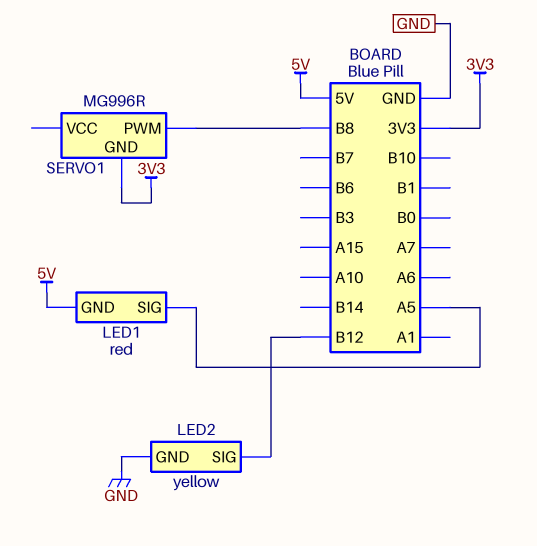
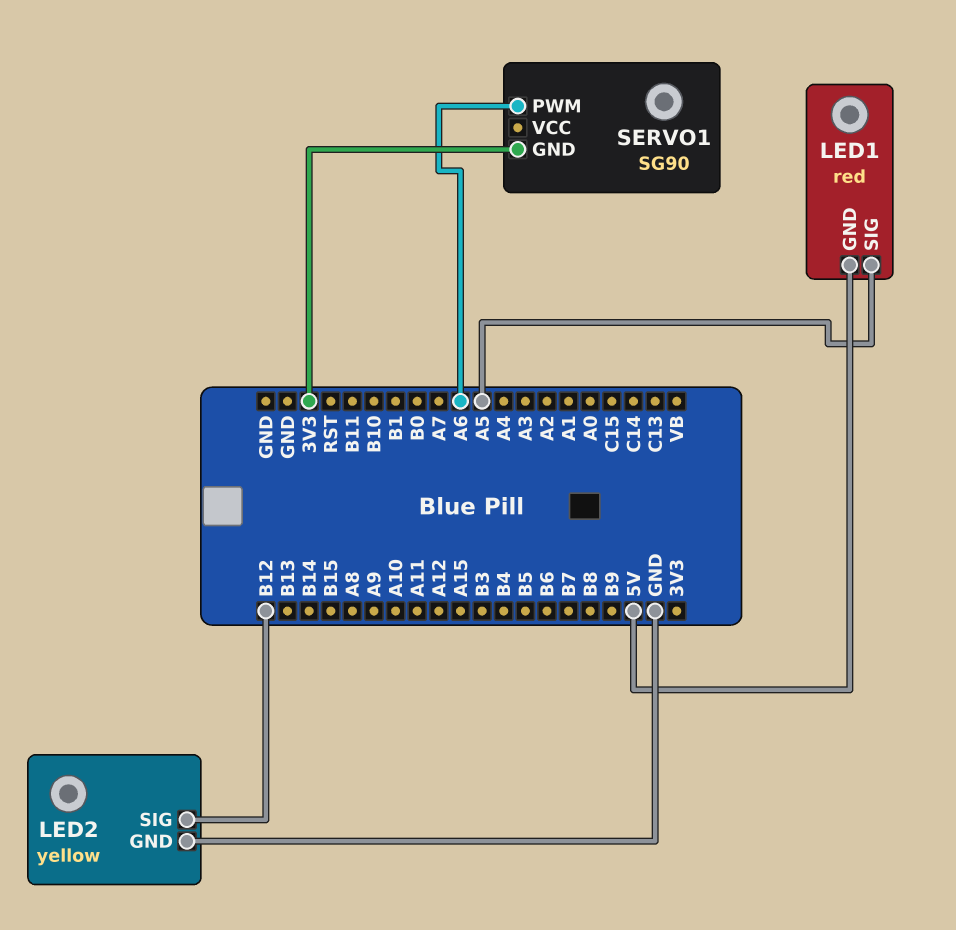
SERVO1: MG996R -> SG90
SERVO1 pin PWM: B8 -> A6

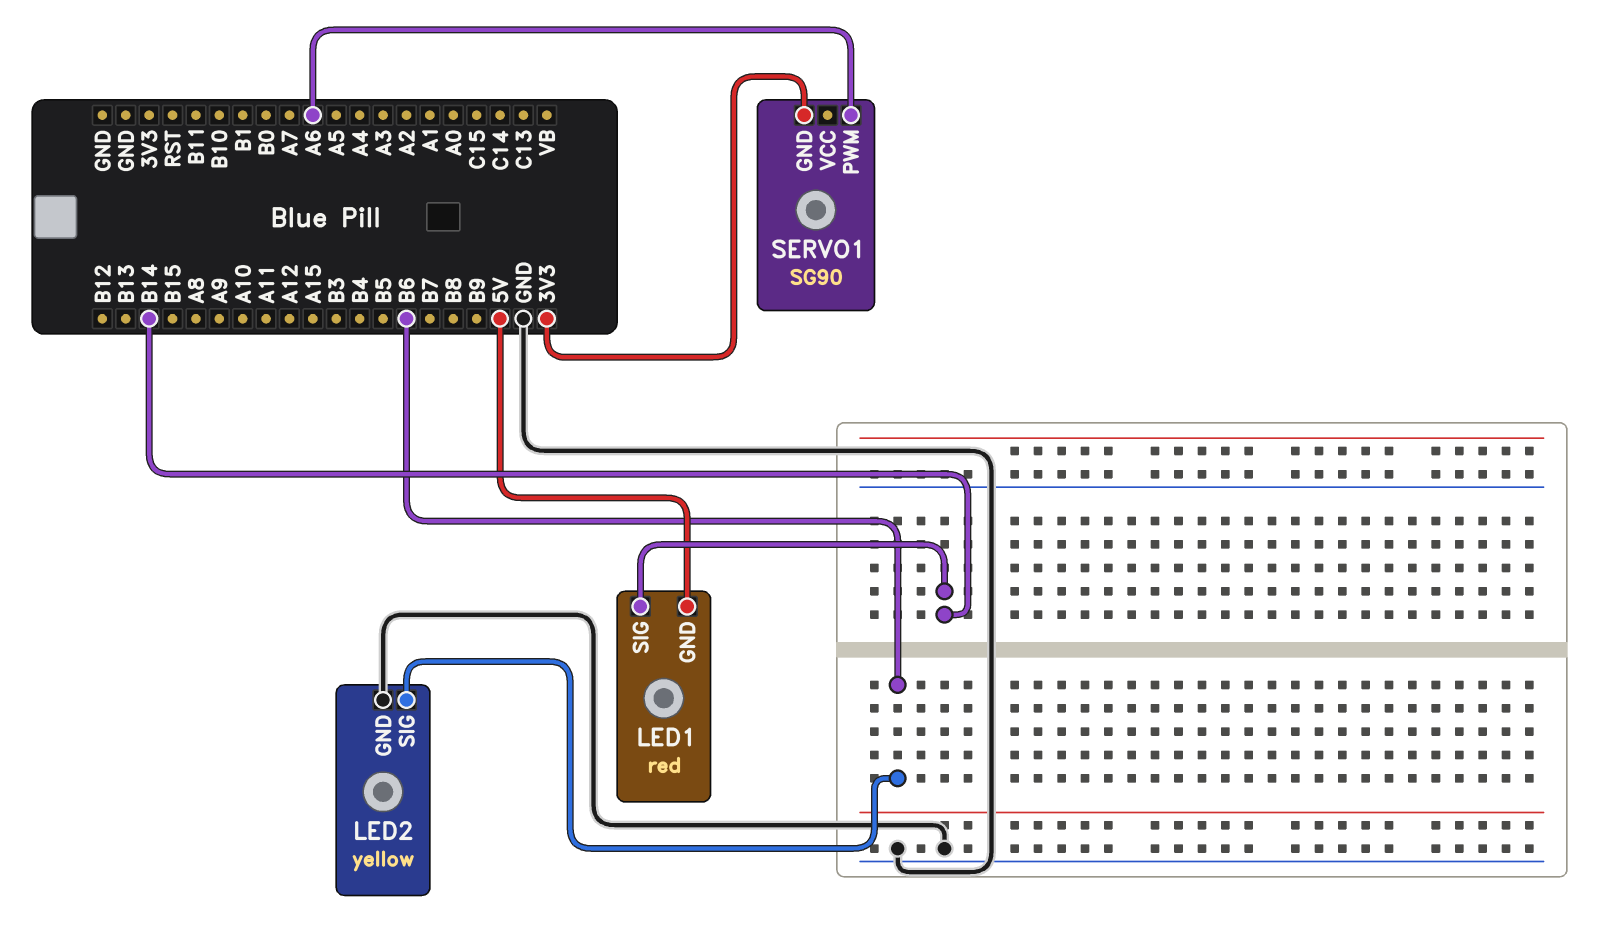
LED1 pin SIG: A5 -> B14
LED2 pin SIG: B12 -> B6

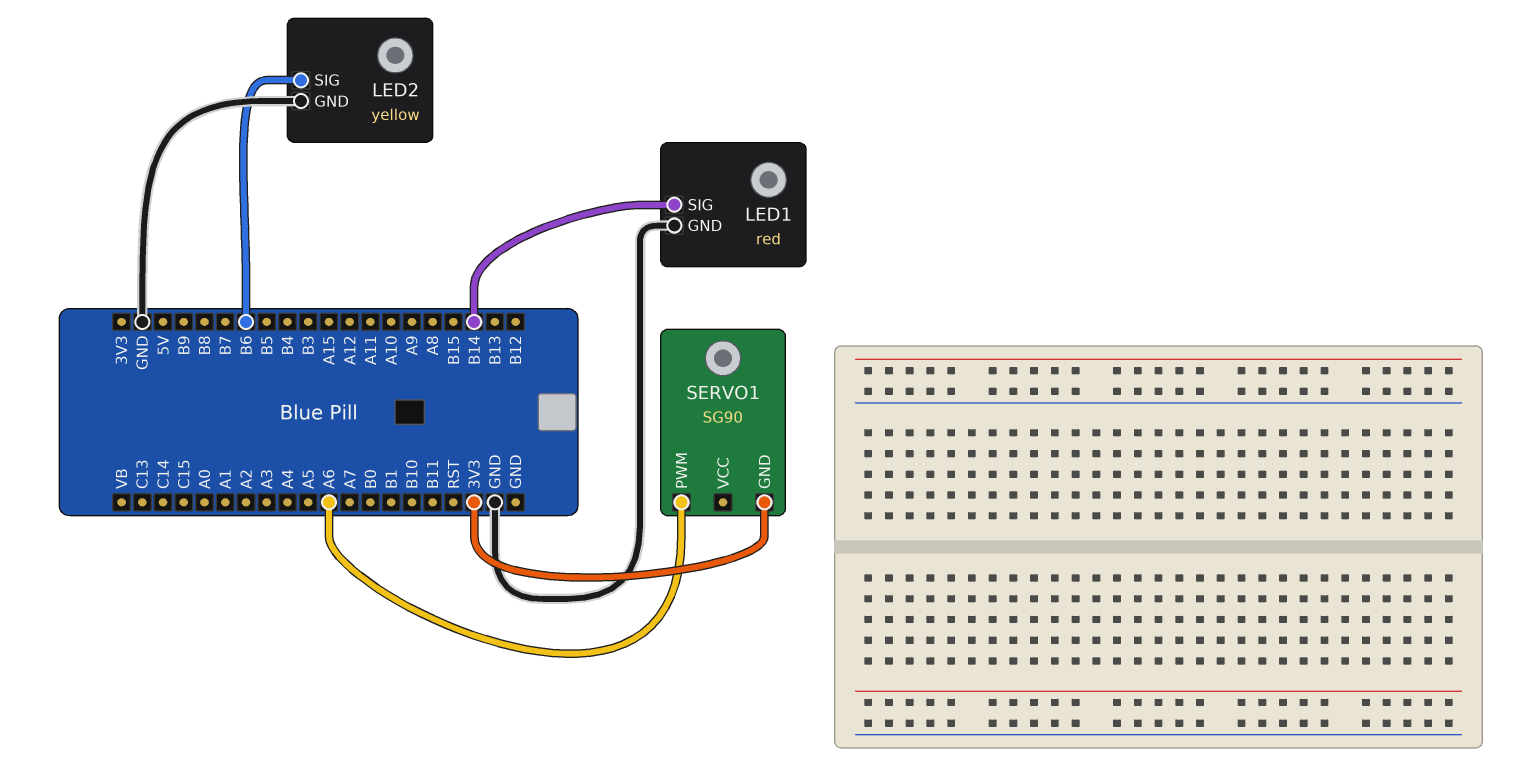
LED1 pin GND: 5V -> GND

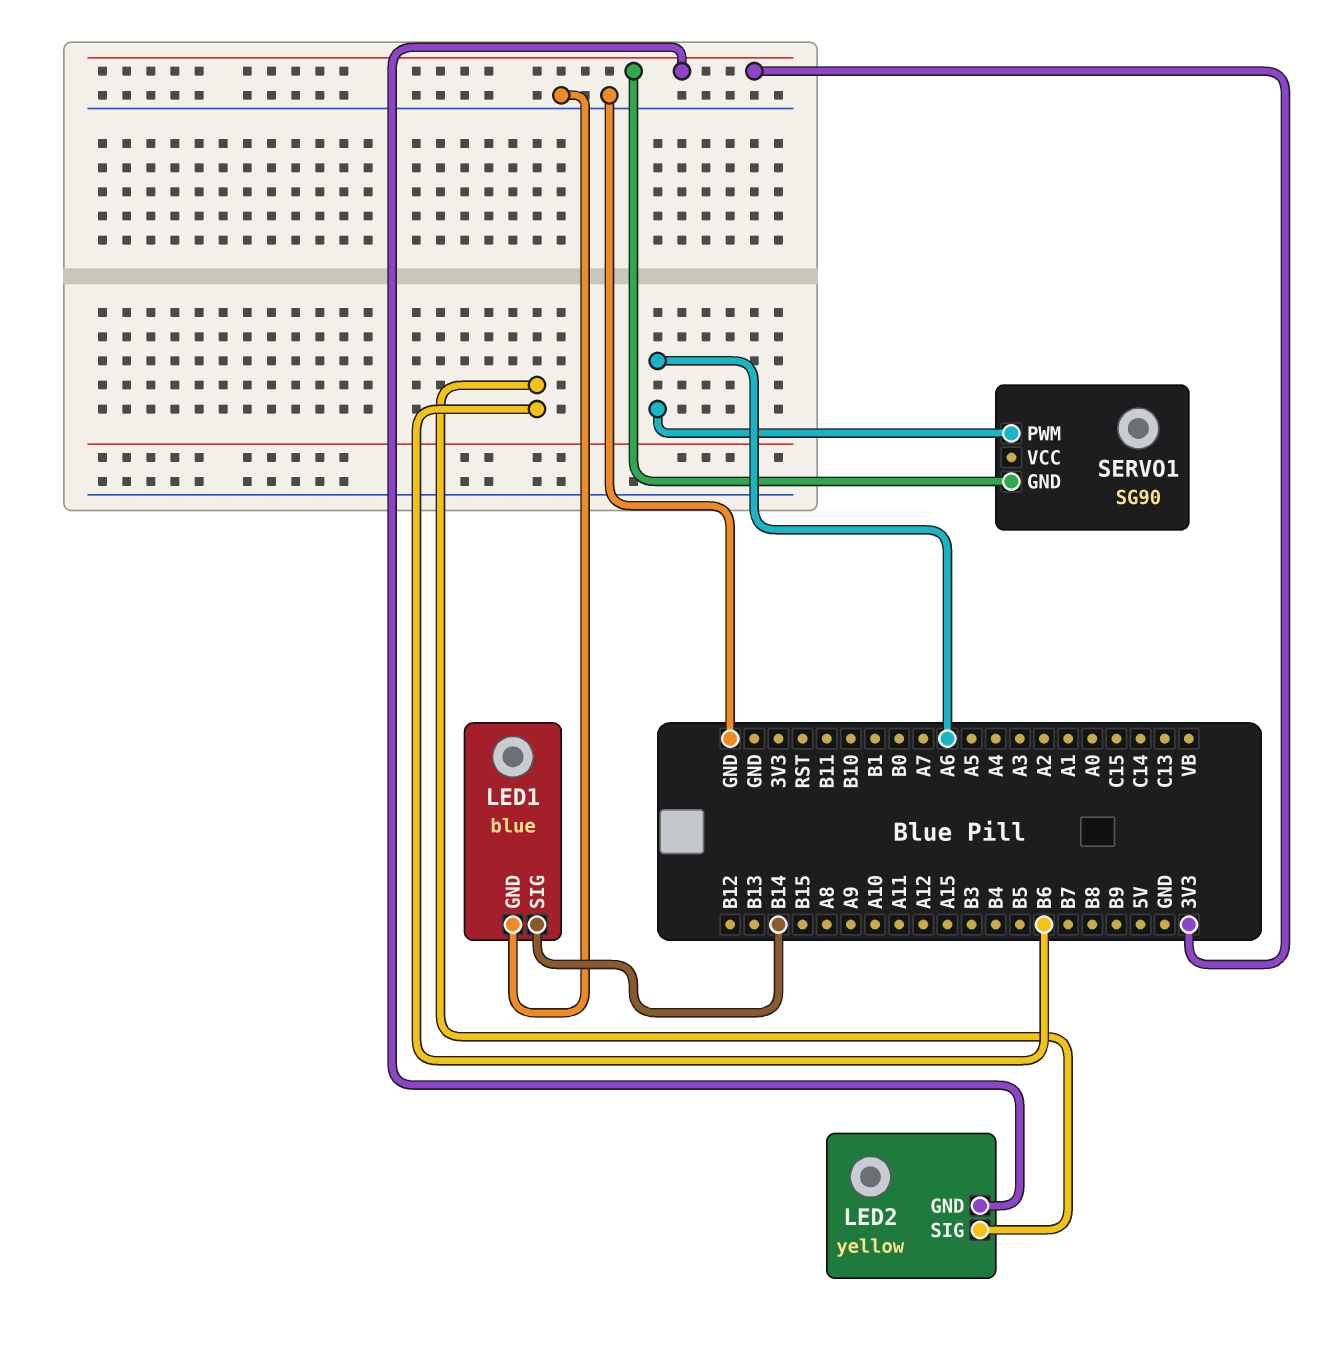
LED1: red -> blue
LED2 pin GND: GND -> 3V3

